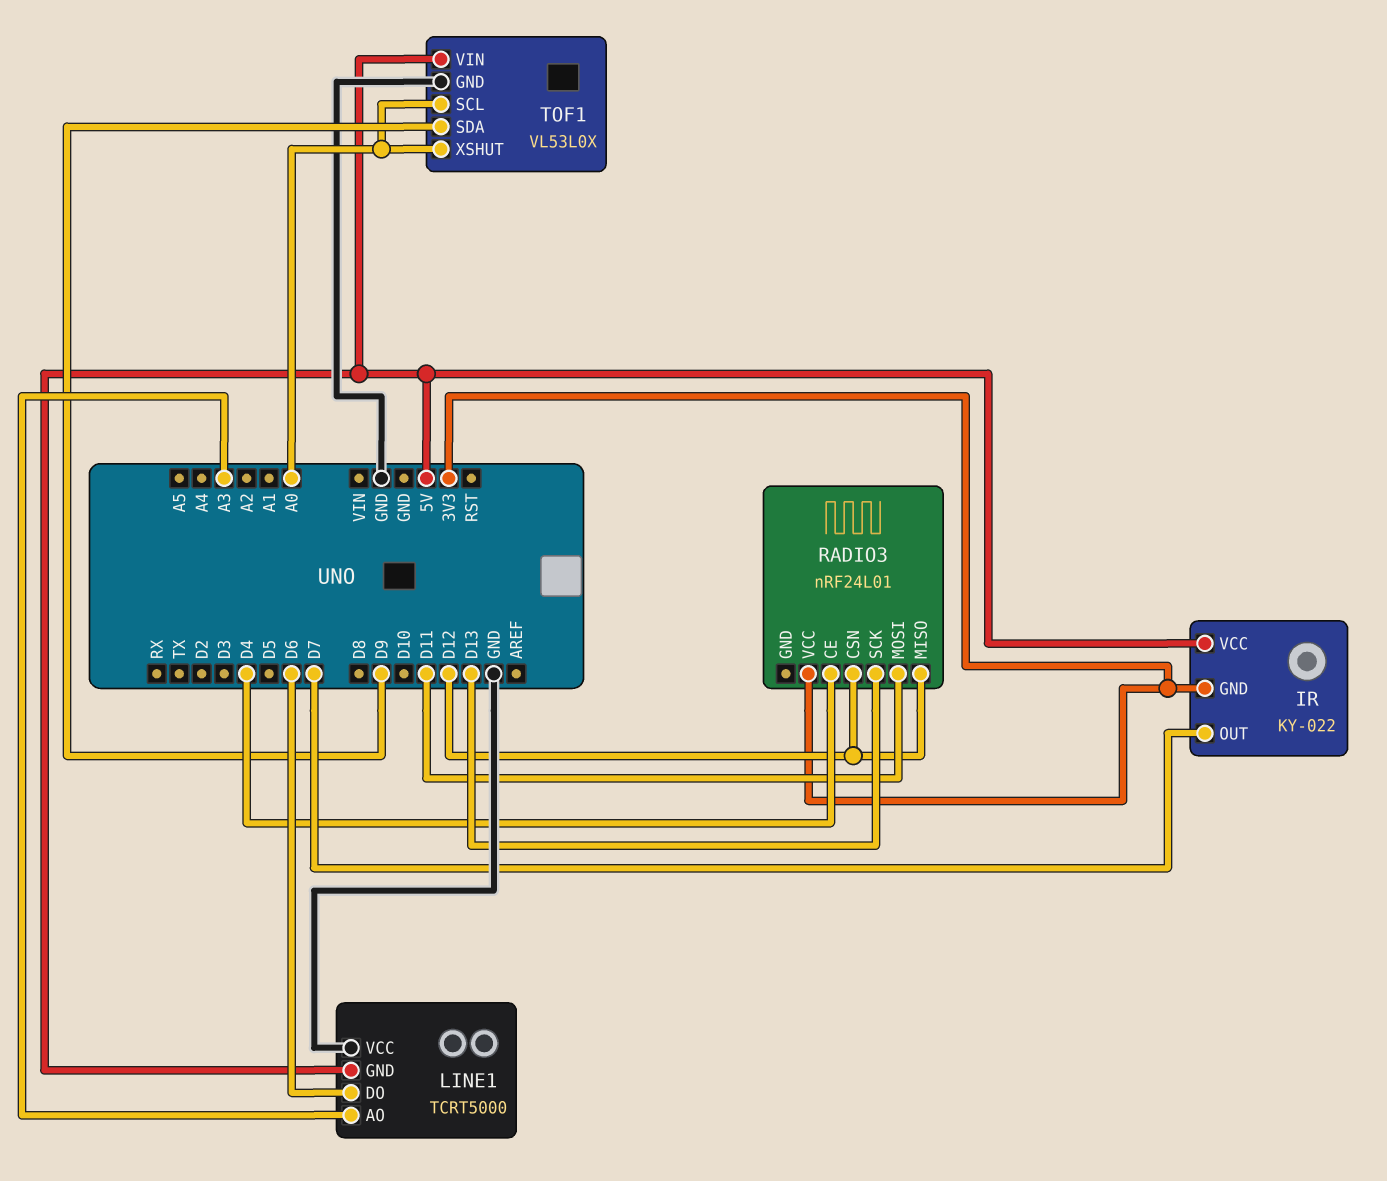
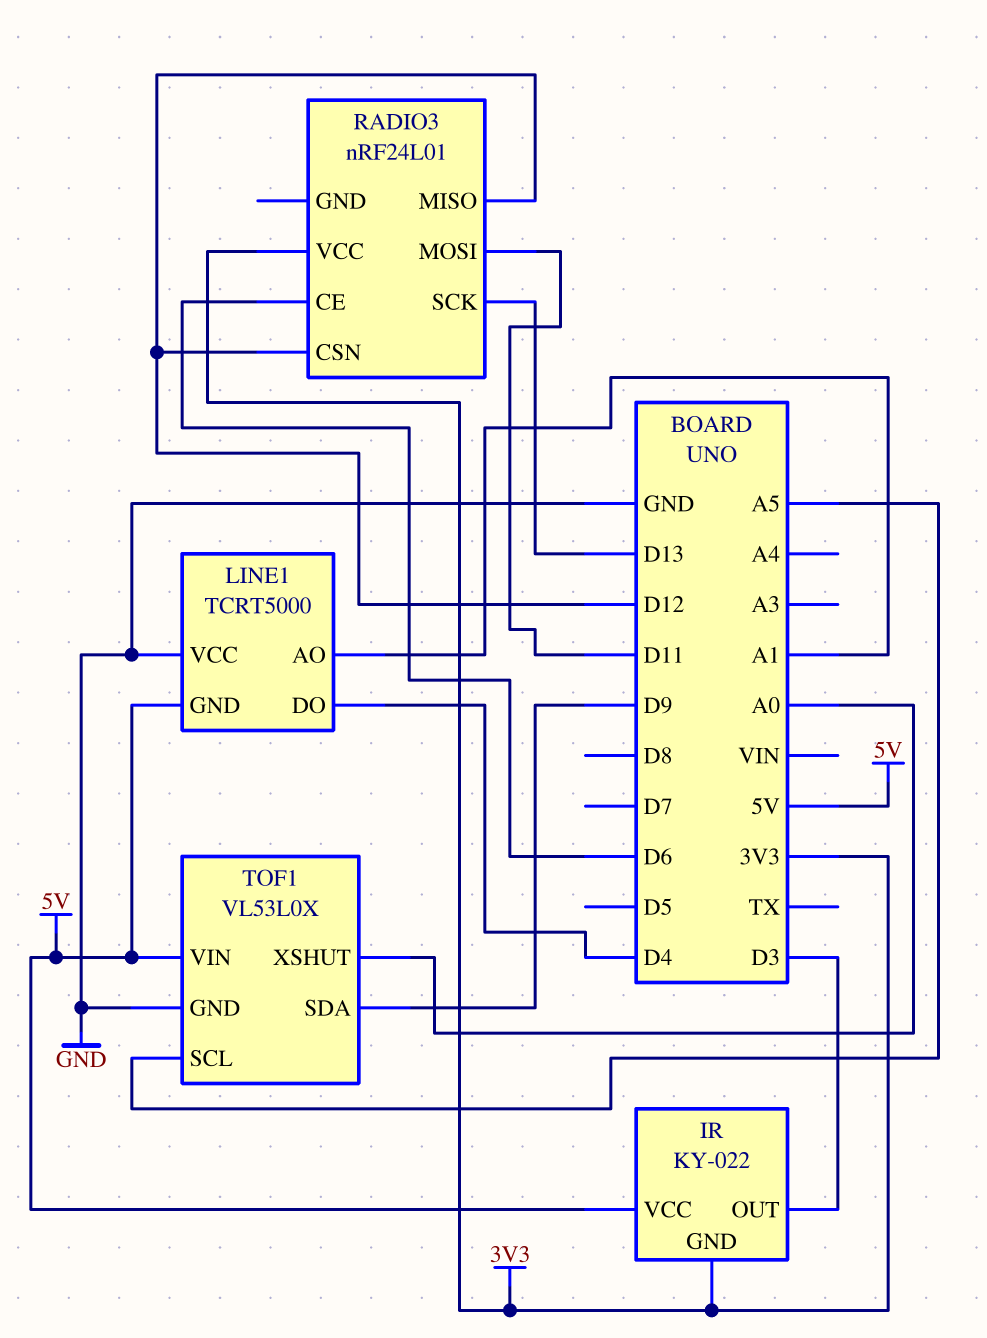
IR pin OUT: D7 -> D3
LINE1 pin AO: A3 -> A1
LINE1 pin DO: D6 -> D4
RADIO3 pin CE: D4 -> D6
TOF1 pin SCL: A0 -> A5

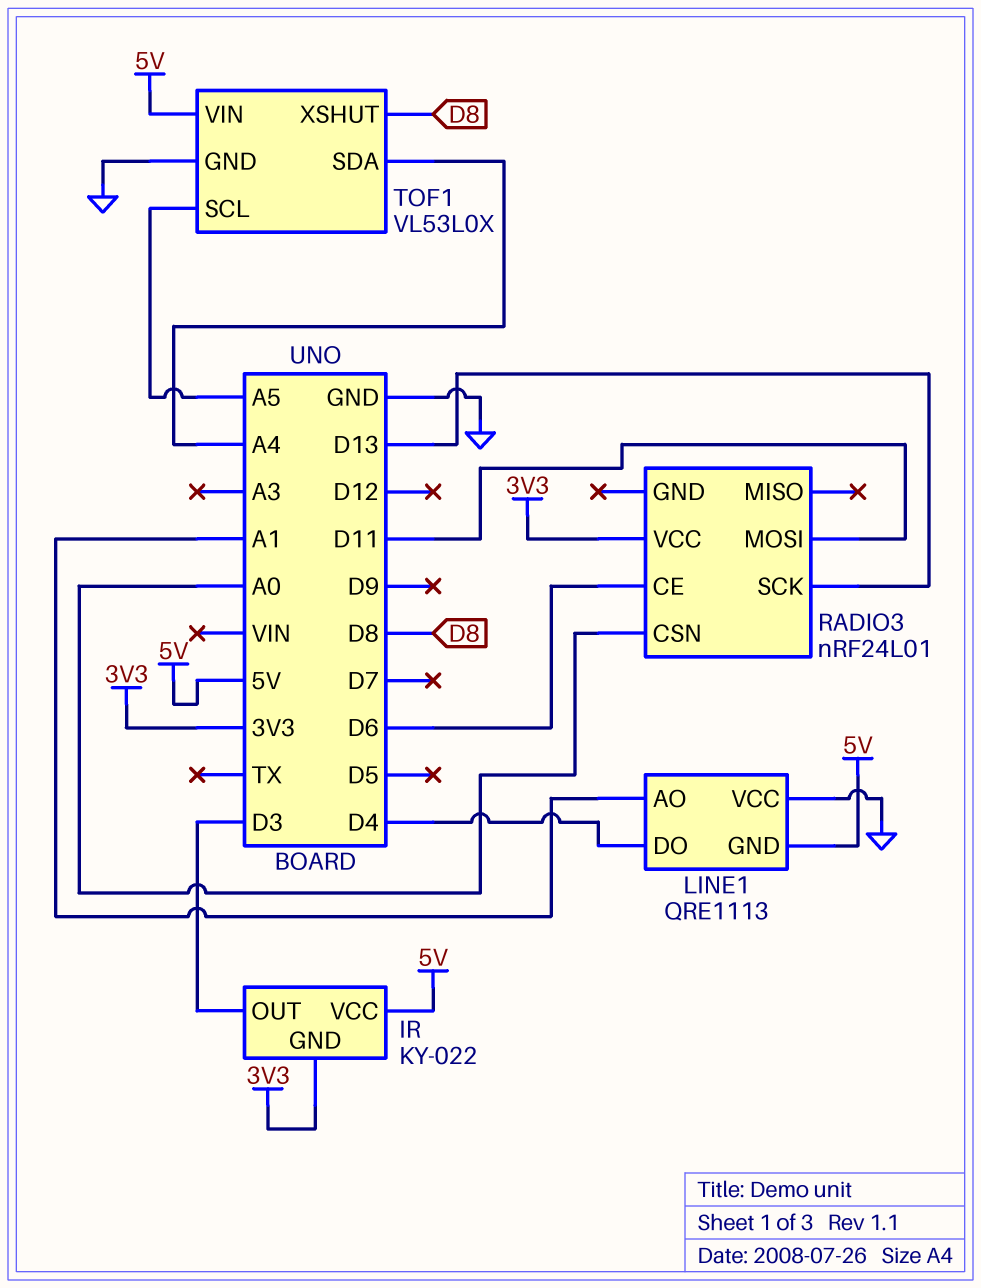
LINE1: TCRT5000 -> QRE1113
RADIO3 pin CSN: D12 -> A0
RADIO3 pin MISO: D12 -> none
TOF1 pin SDA: D9 -> A4
TOF1 pin XSHUT: A0 -> D8

